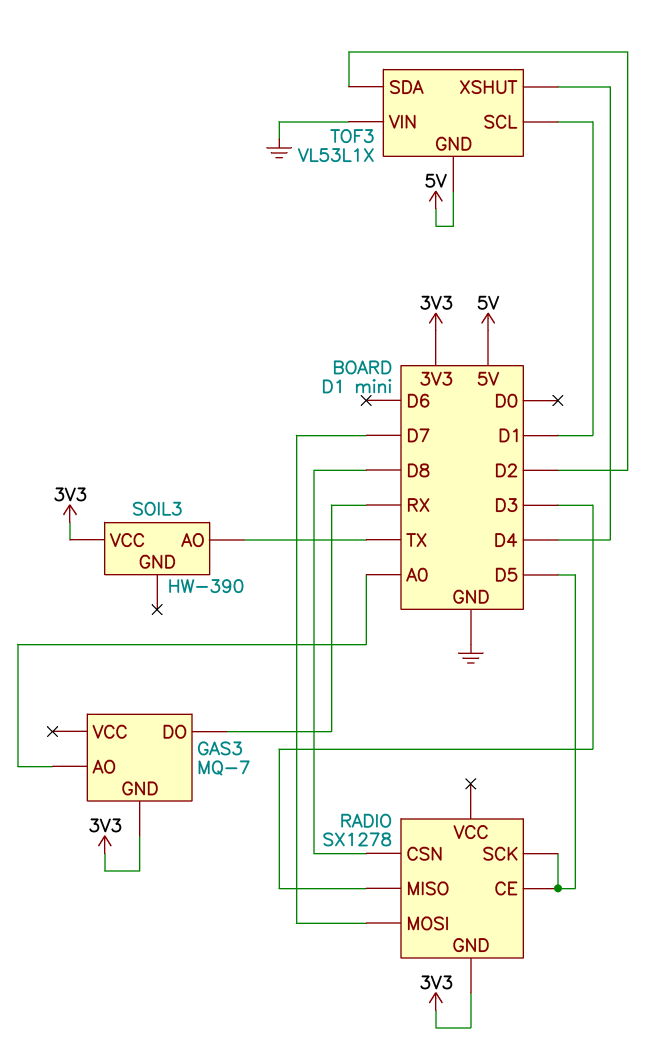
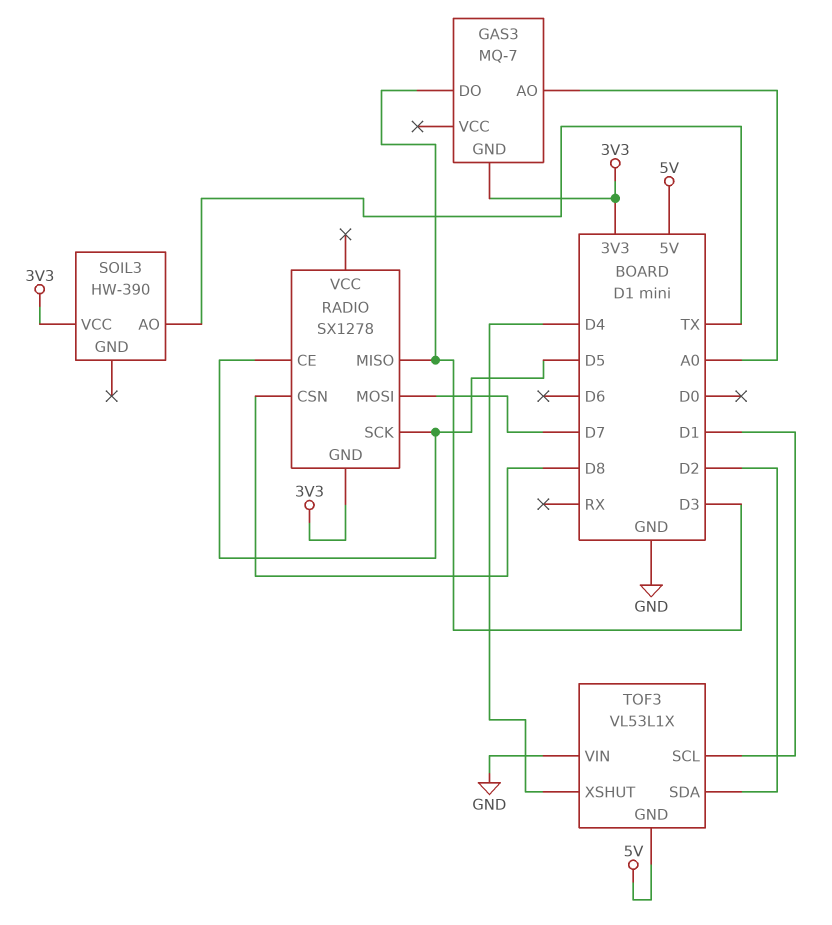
GAS3 pin DO: RX -> D3

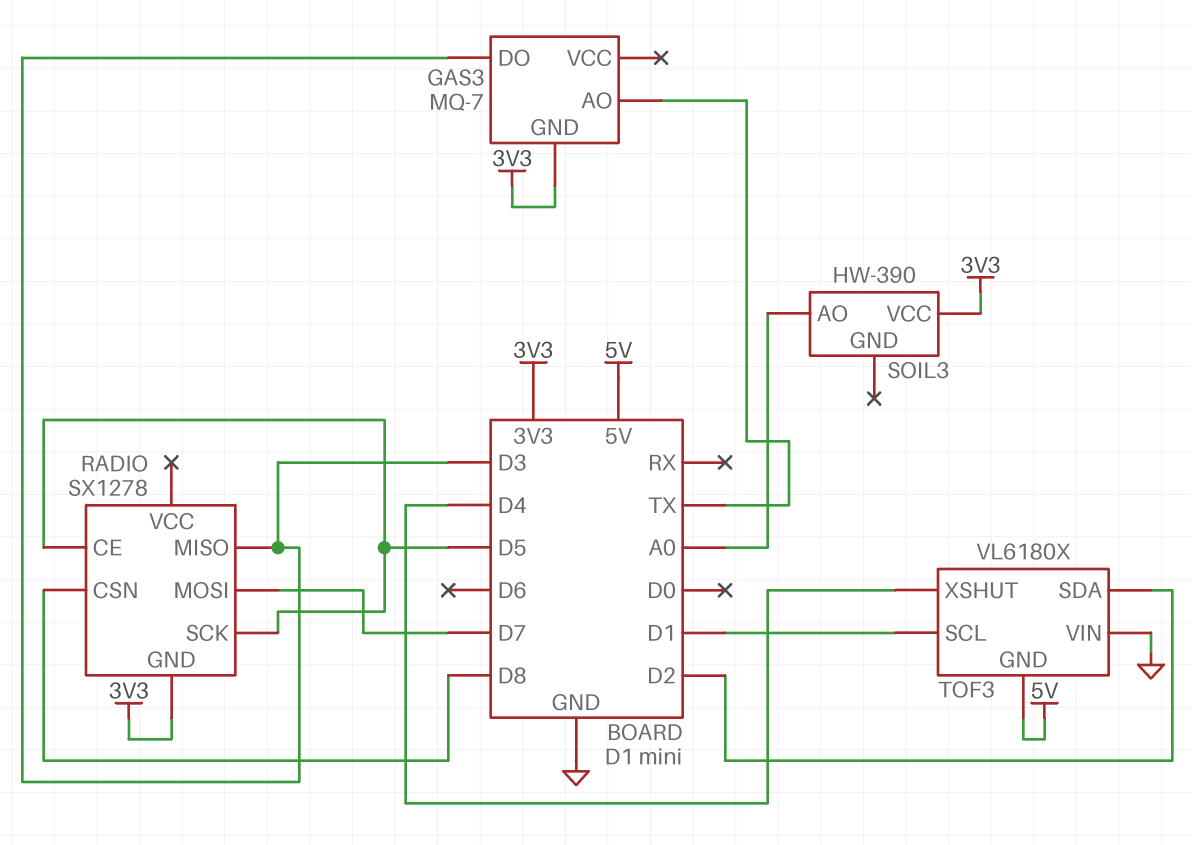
GAS3 pin AO: A0 -> TX
SOIL3 pin AO: TX -> A0
TOF3: VL53L1X -> VL6180X

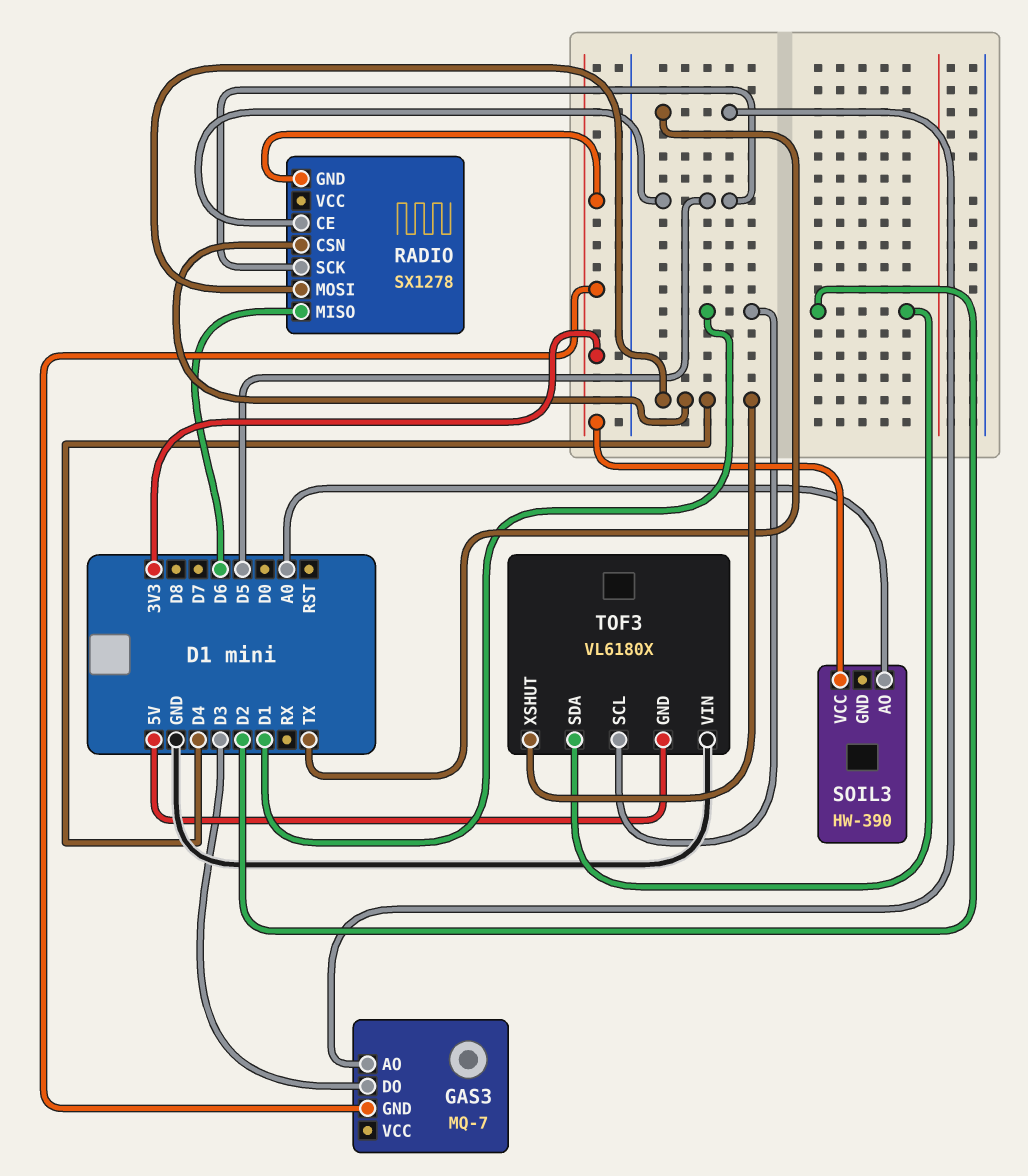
RADIO pin CSN: D8 -> D4
RADIO pin MISO: D3 -> D6
RADIO pin MOSI: D7 -> D4

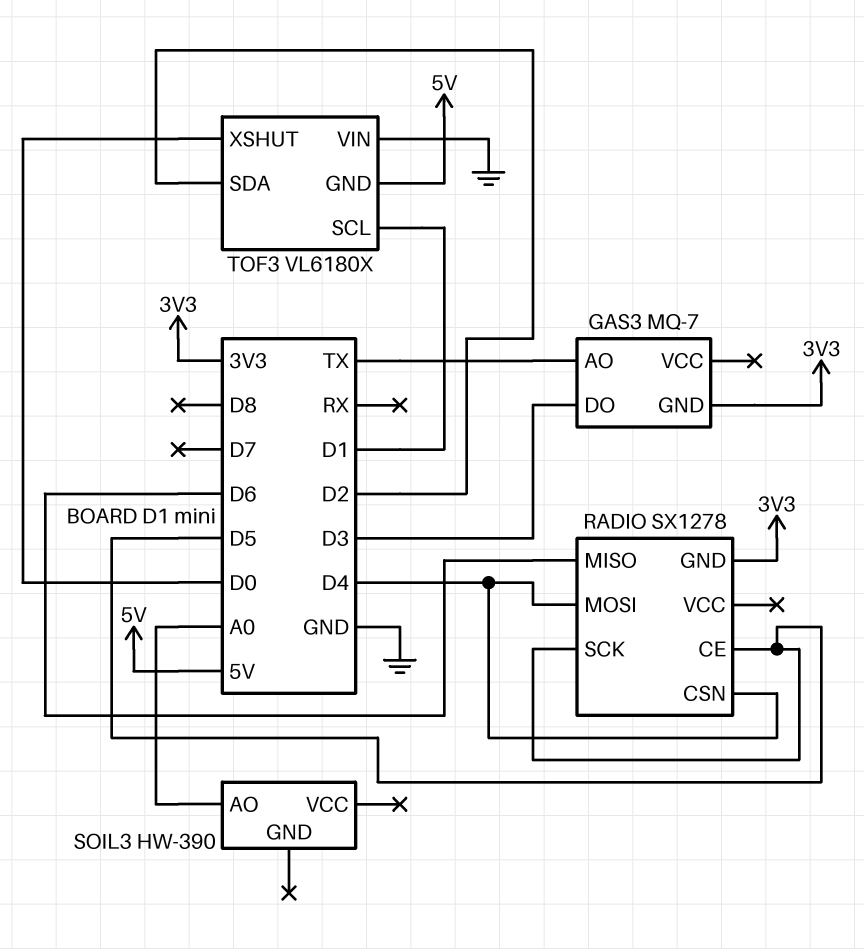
SOIL3 pin VCC: 3V3 -> none
TOF3 pin XSHUT: D4 -> D0

